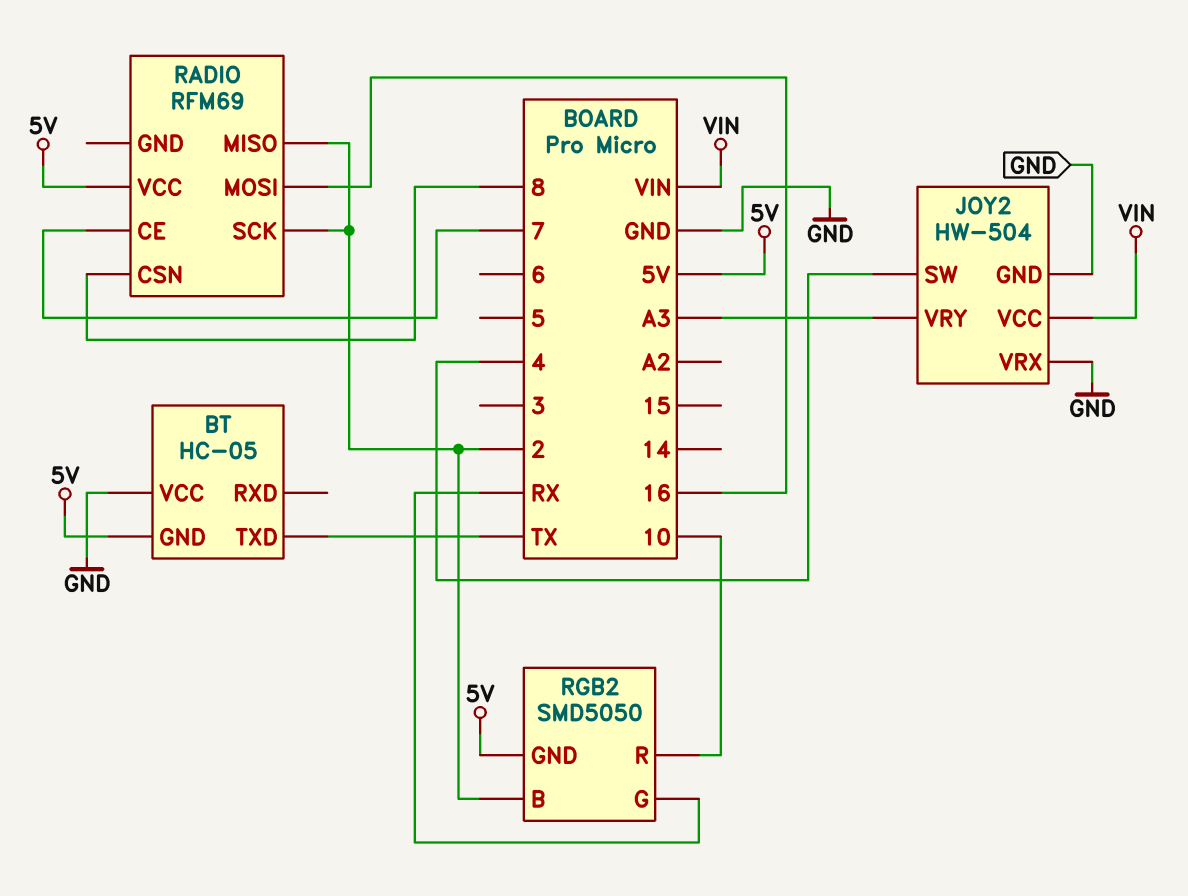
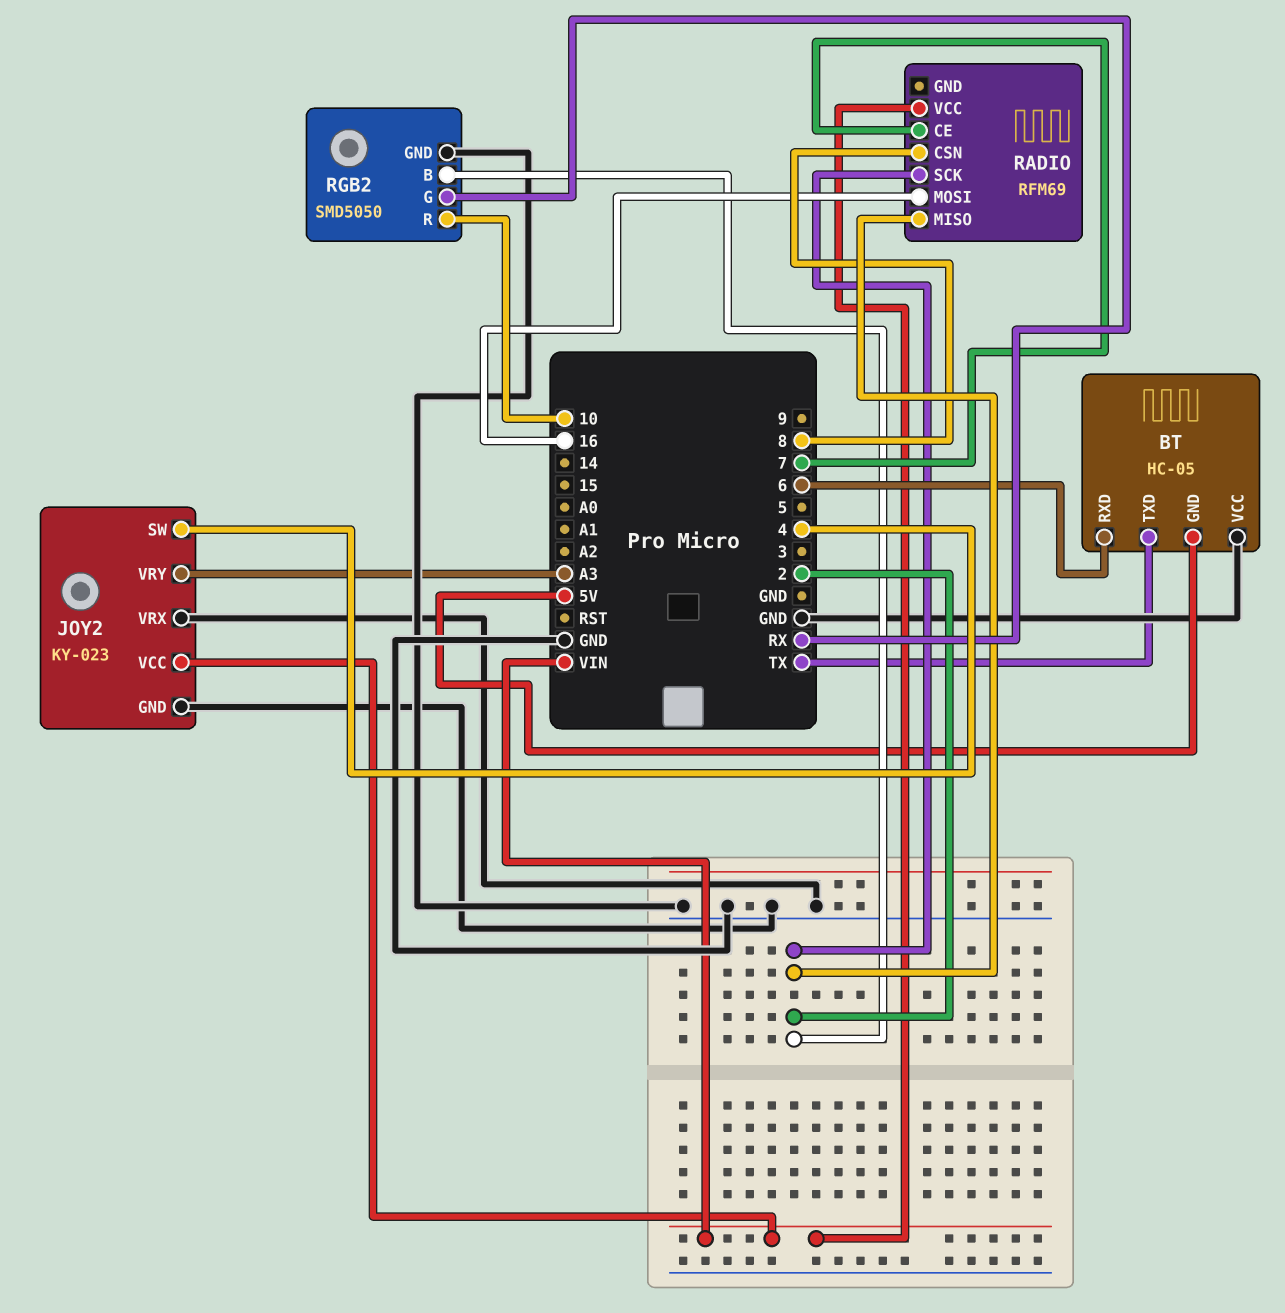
BT pin RXD: none -> 6
JOY2: HW-504 -> KY-023
RADIO pin VCC: 5V -> VIN
RGB2 pin GND: 5V -> GND

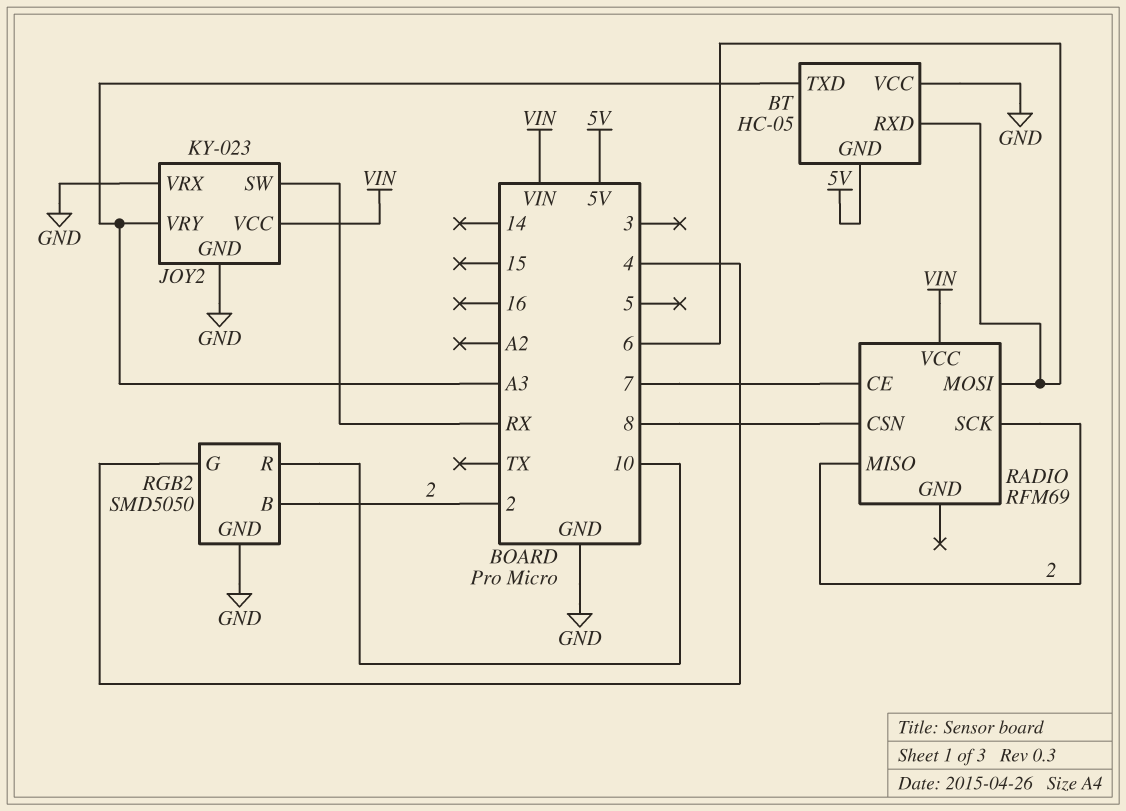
BT pin TXD: TX -> A3
JOY2 pin SW: 4 -> RX
RADIO pin MOSI: 16 -> 6
RGB2 pin G: RX -> 4

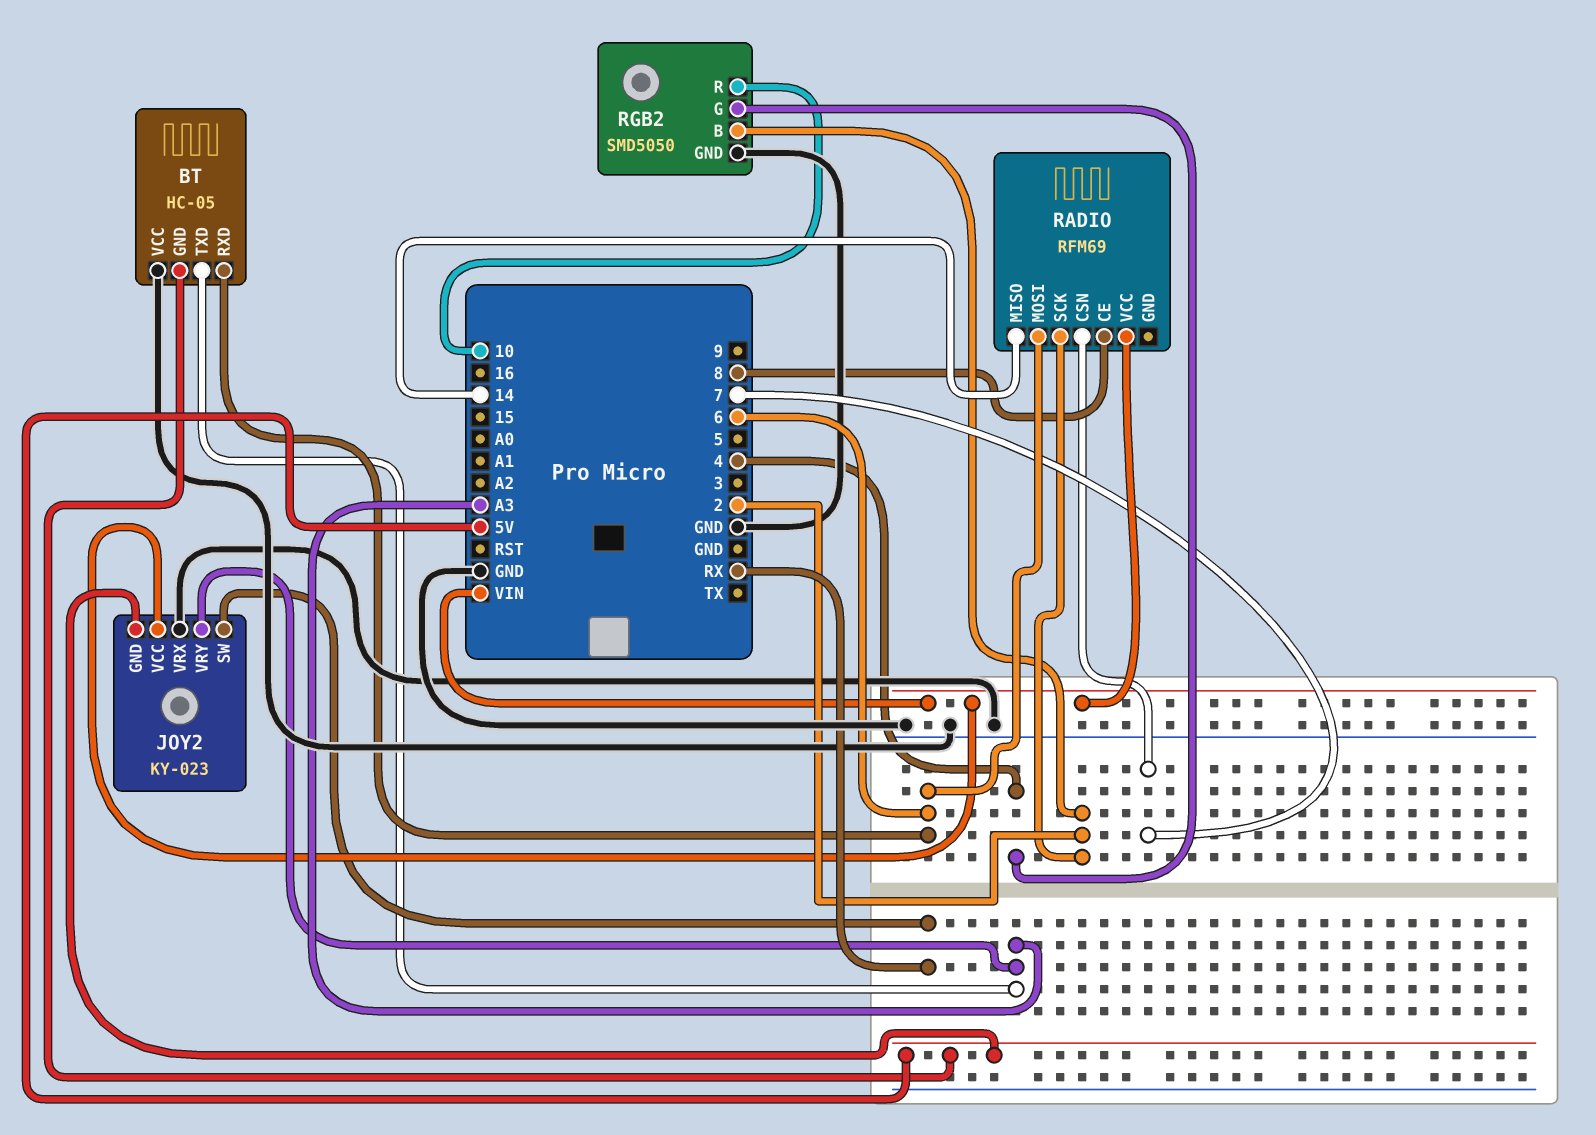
JOY2 pin GND: GND -> 5V
RADIO pin CE: 7 -> 8
RADIO pin CSN: 8 -> 7
RADIO pin MISO: 2 -> 14

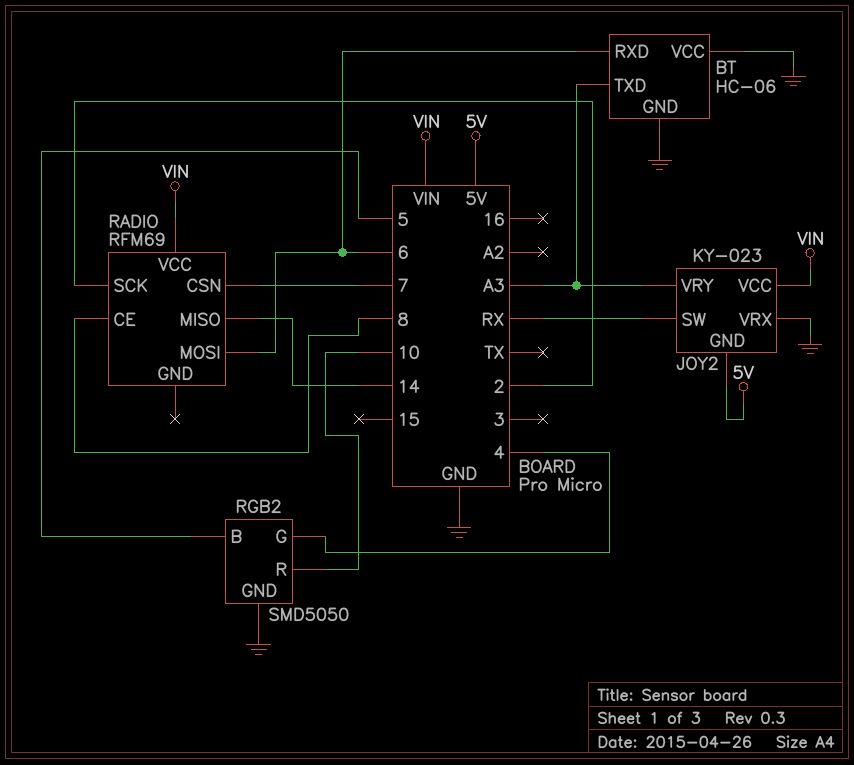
BT: HC-05 -> HC-06
BT pin GND: 5V -> GND
RGB2 pin B: 2 -> 5

